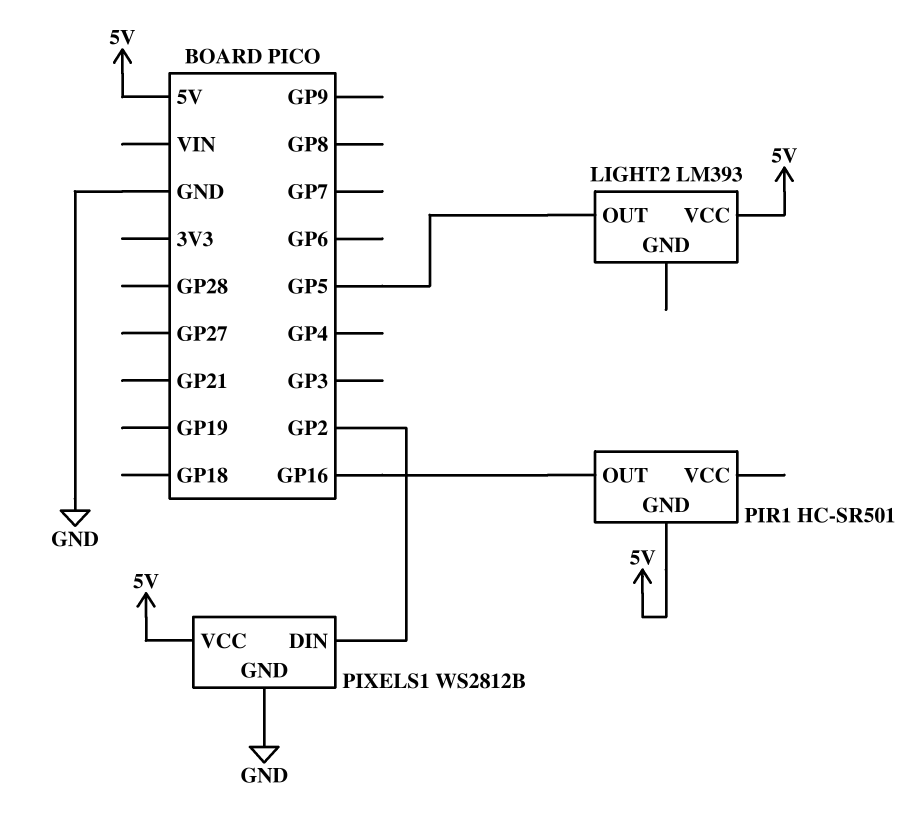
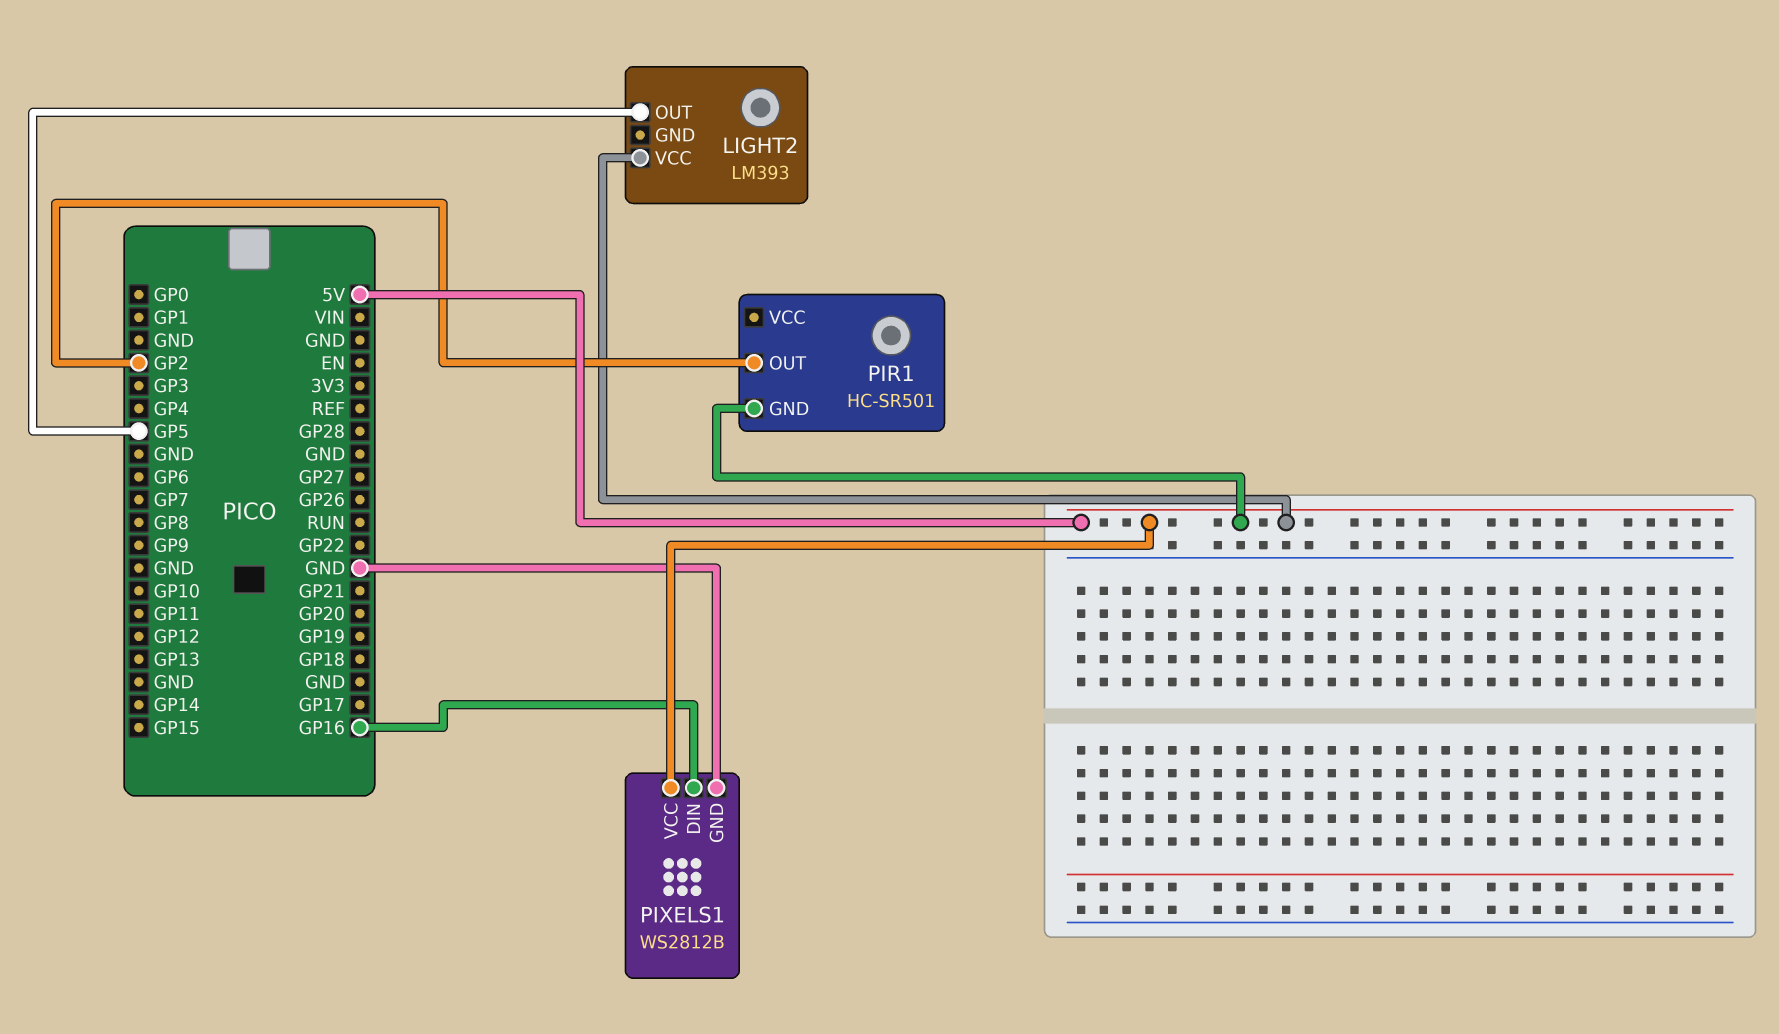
PIR1 pin OUT: GP16 -> GP2
PIXELS1 pin DIN: GP2 -> GP16

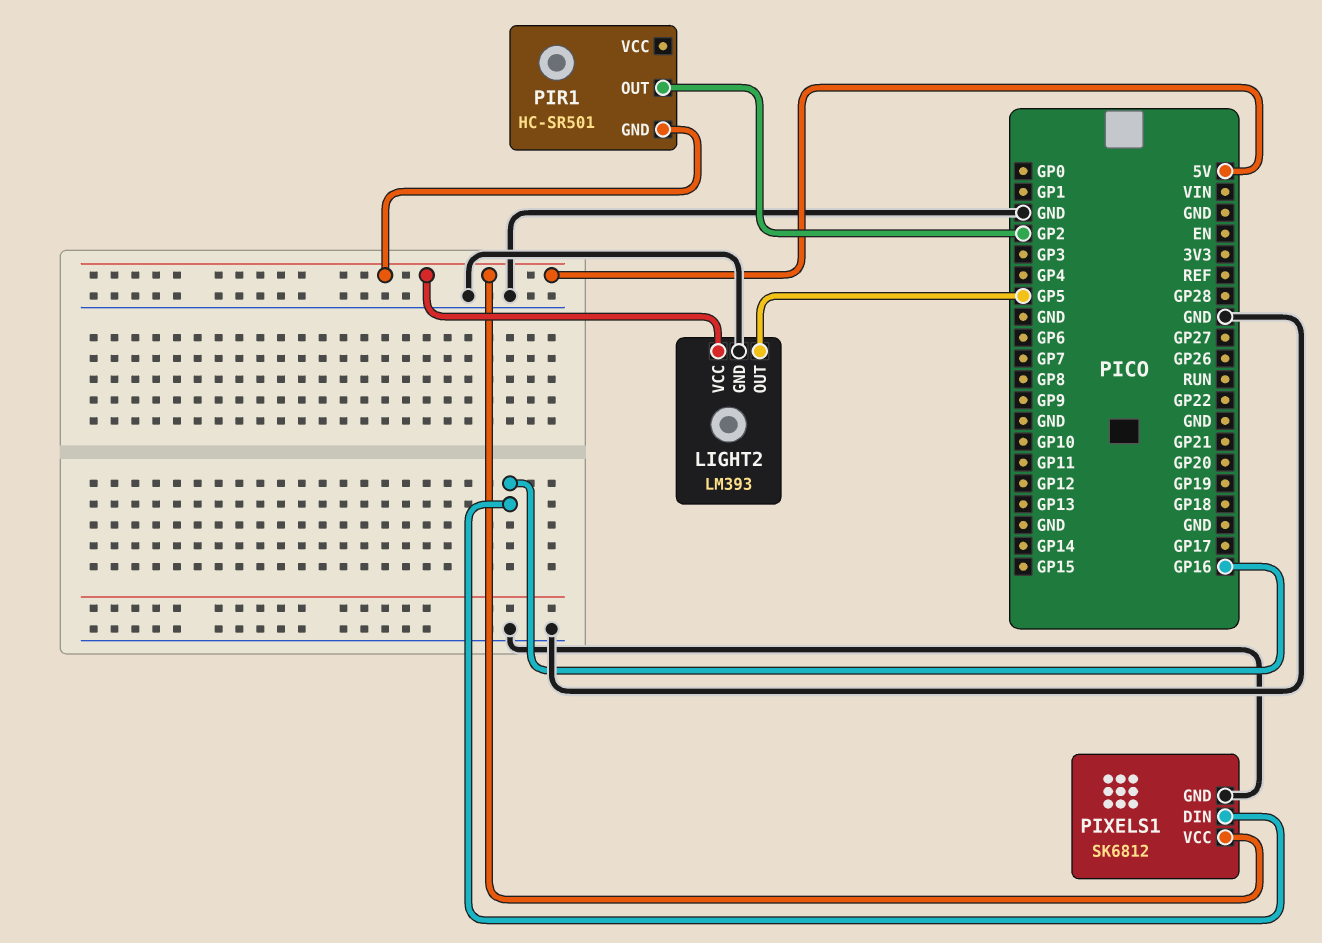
LIGHT2 pin GND: none -> GND
PIXELS1: WS2812B -> SK6812

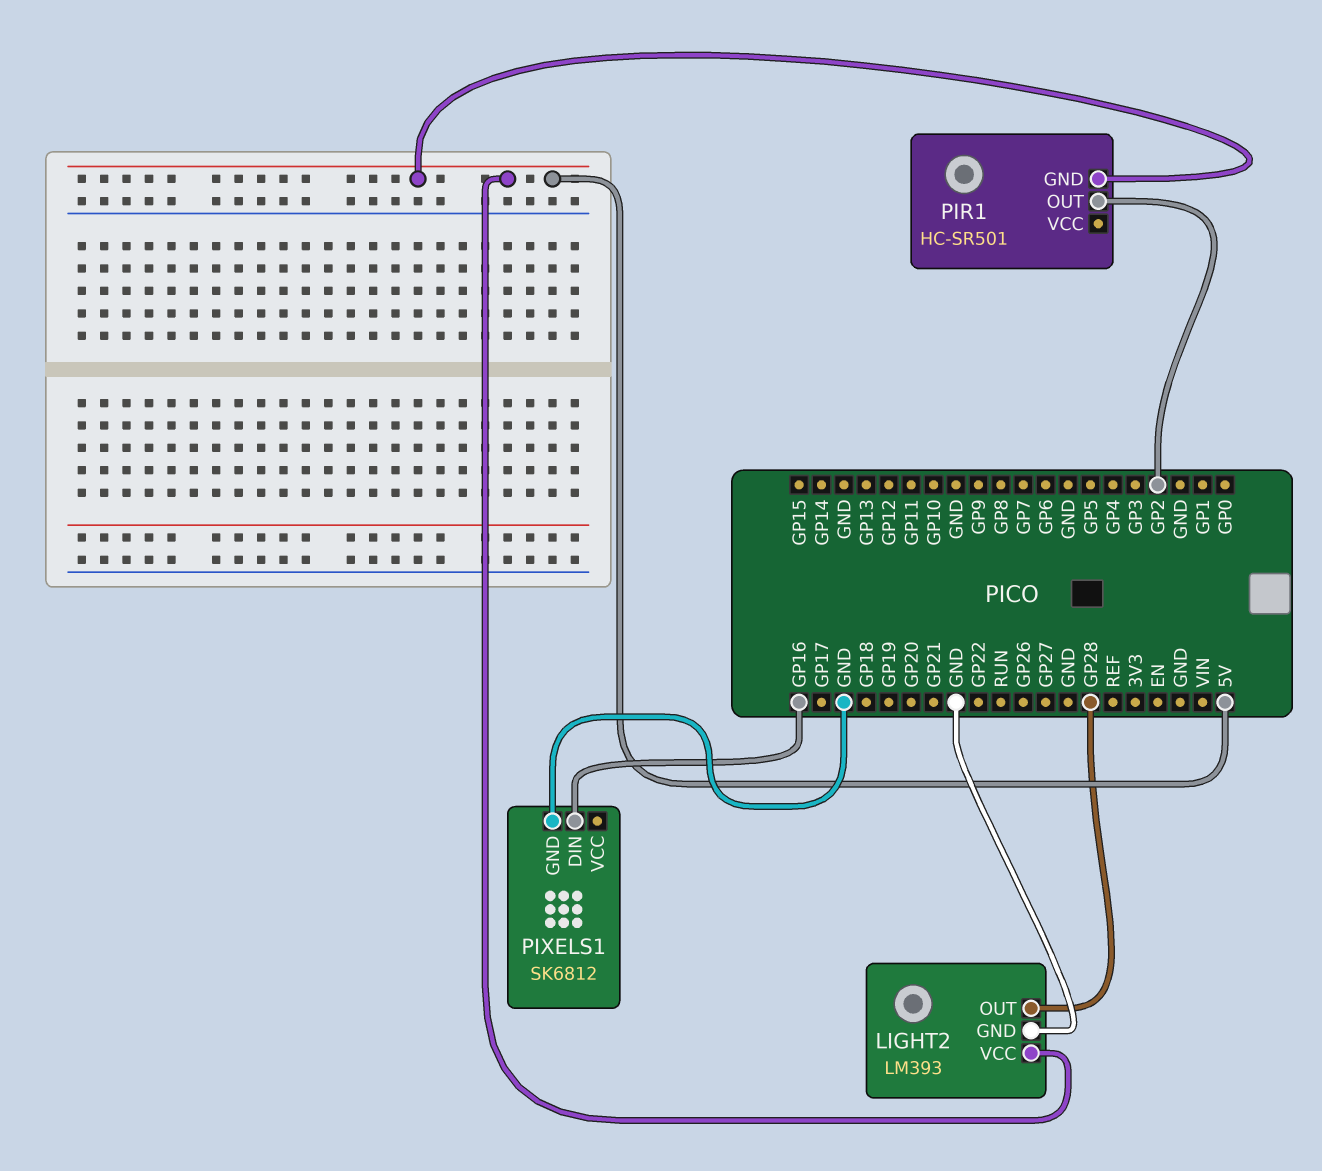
LIGHT2 pin OUT: GP5 -> GP28
PIXELS1 pin VCC: 5V -> none

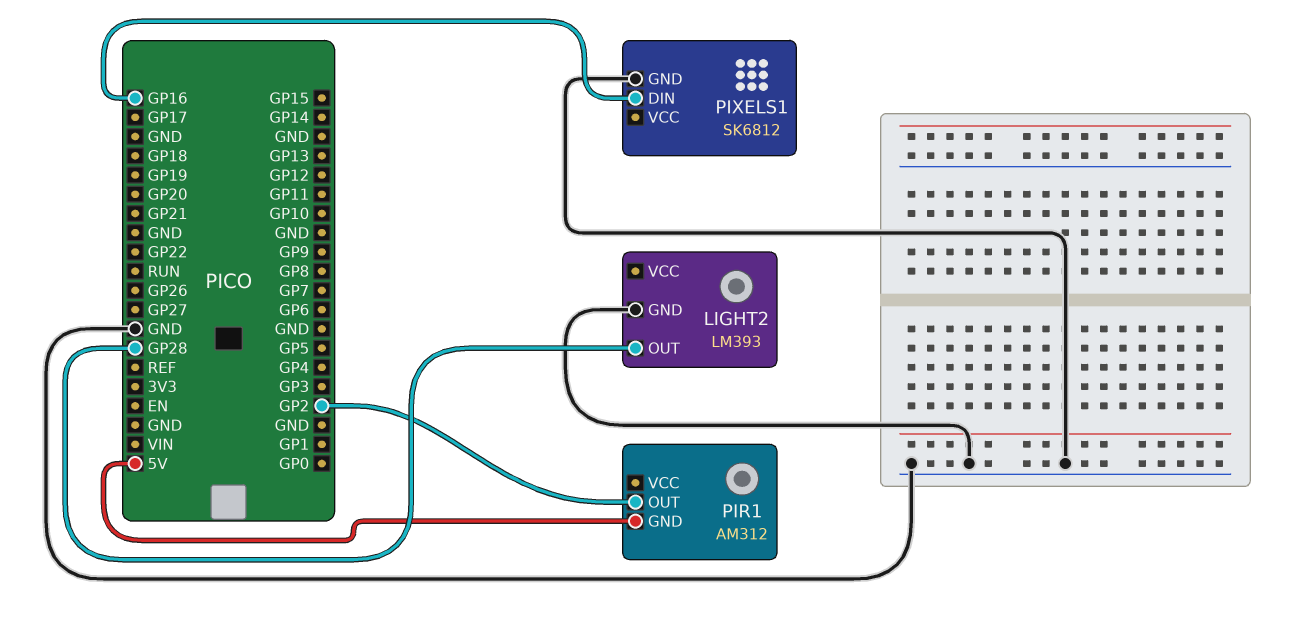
LIGHT2 pin VCC: 5V -> none
PIR1: HC-SR501 -> AM312

